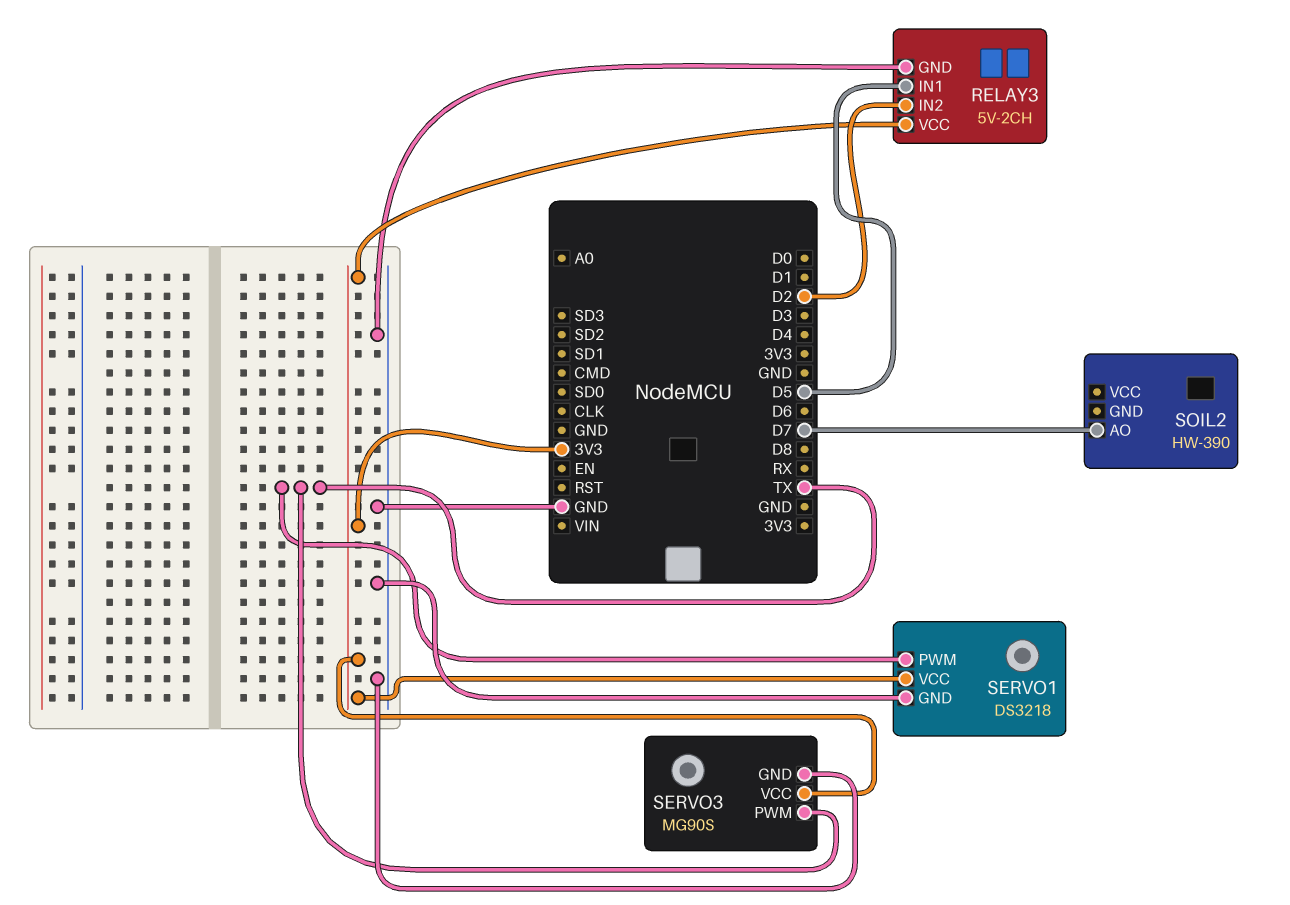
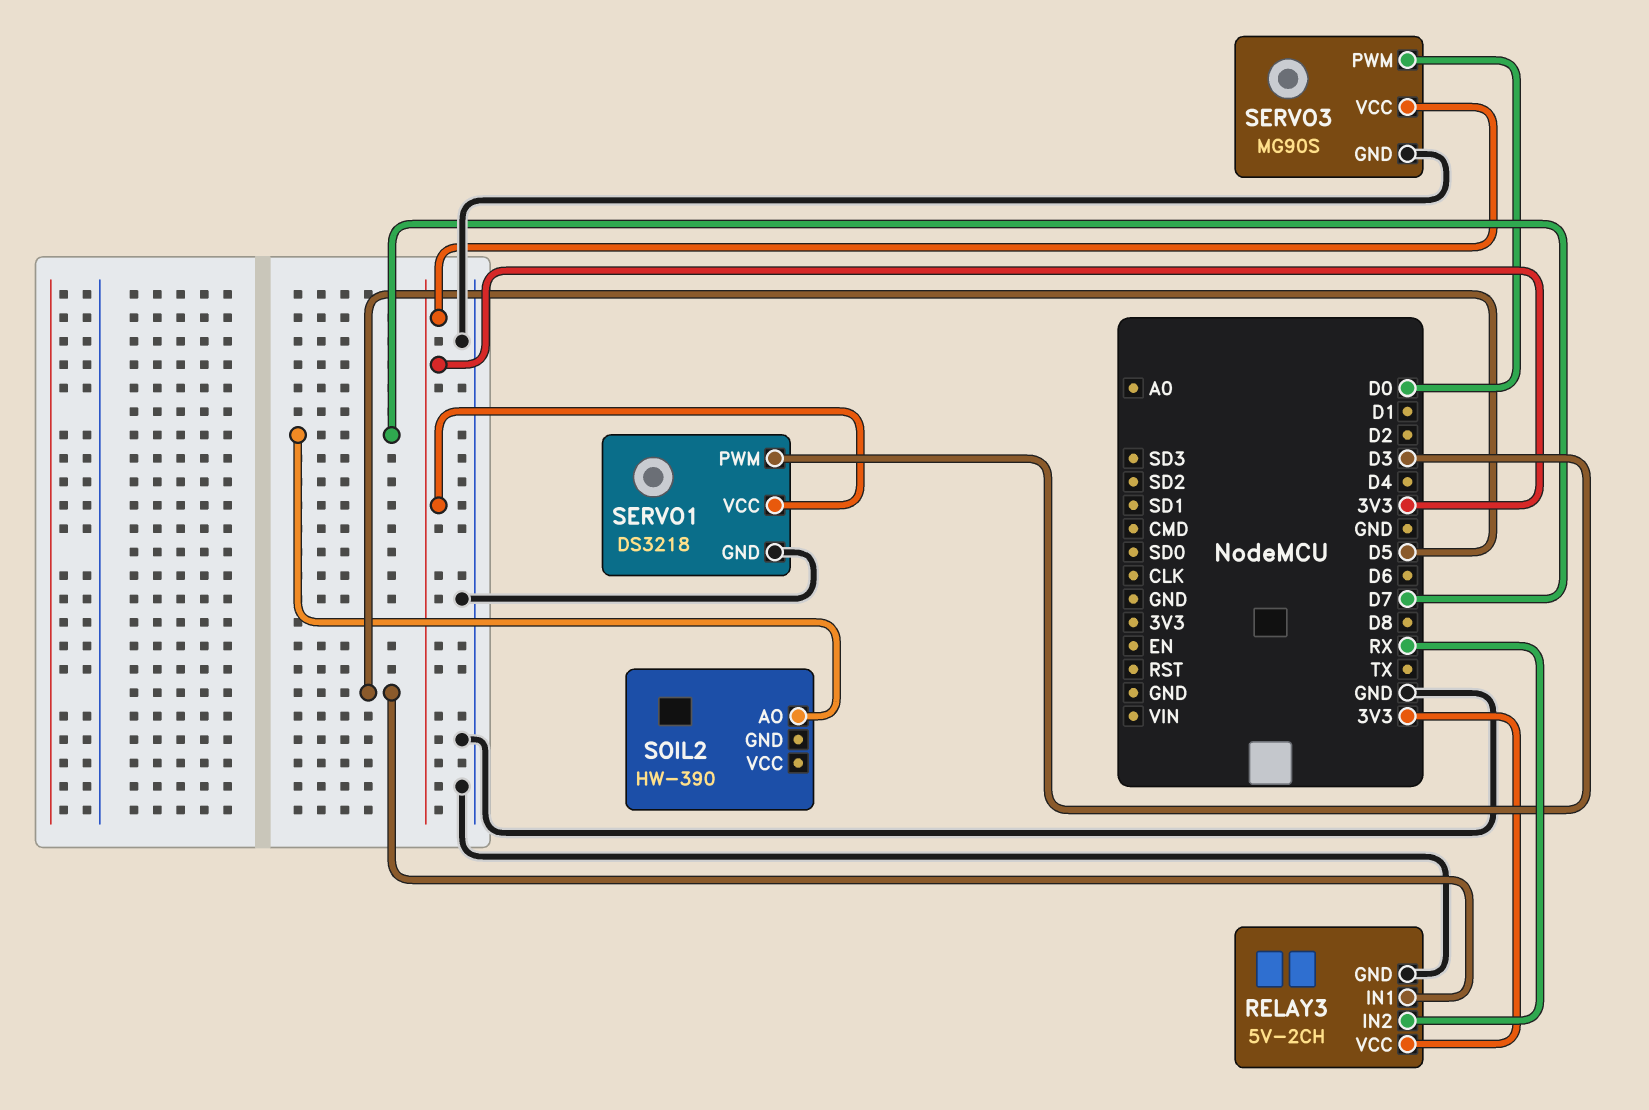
RELAY3 pin IN2: D2 -> RX
SERVO1 pin PWM: TX -> D3
SERVO3 pin PWM: TX -> D0

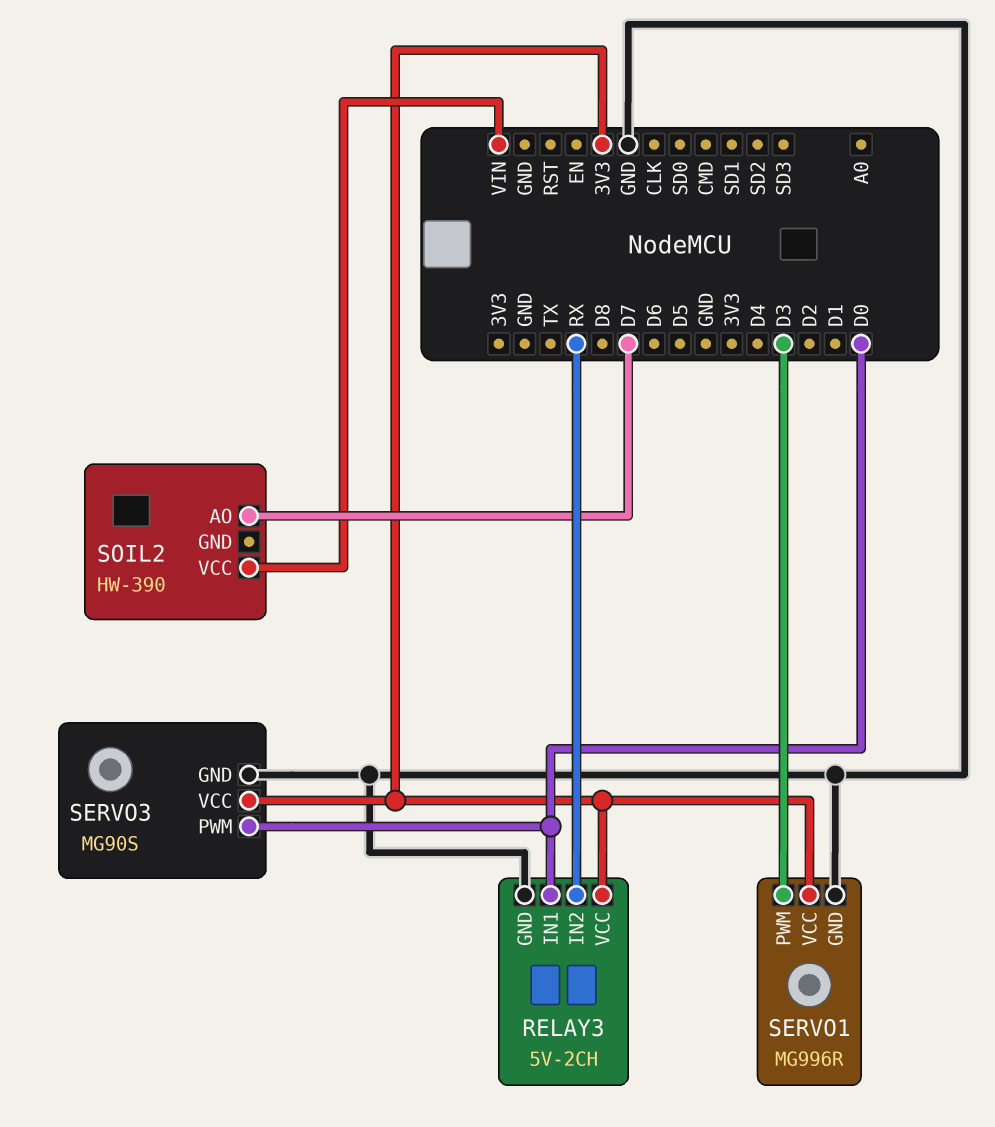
RELAY3 pin IN1: D5 -> D0
SERVO1: DS3218 -> MG996R
SOIL2 pin VCC: none -> VIN

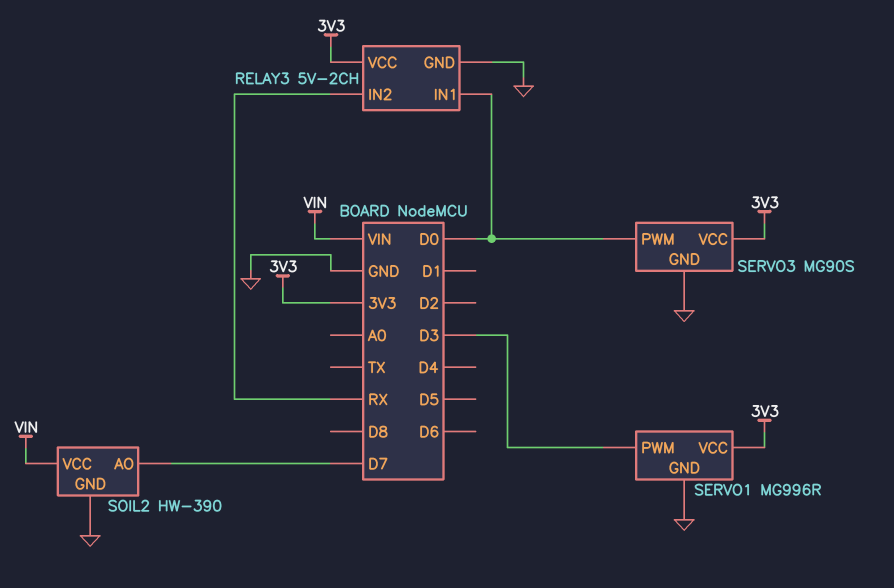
SOIL2 pin GND: none -> GND

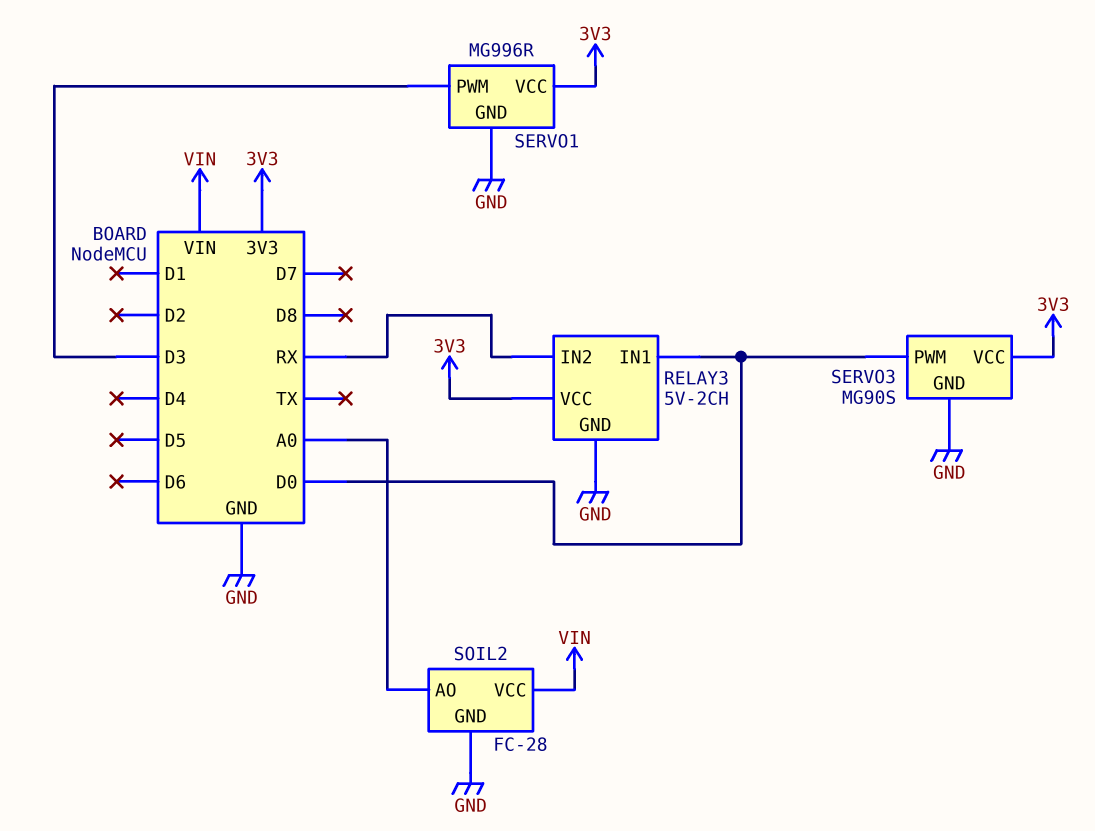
SOIL2: HW-390 -> FC-28
SOIL2 pin AO: D7 -> A0

